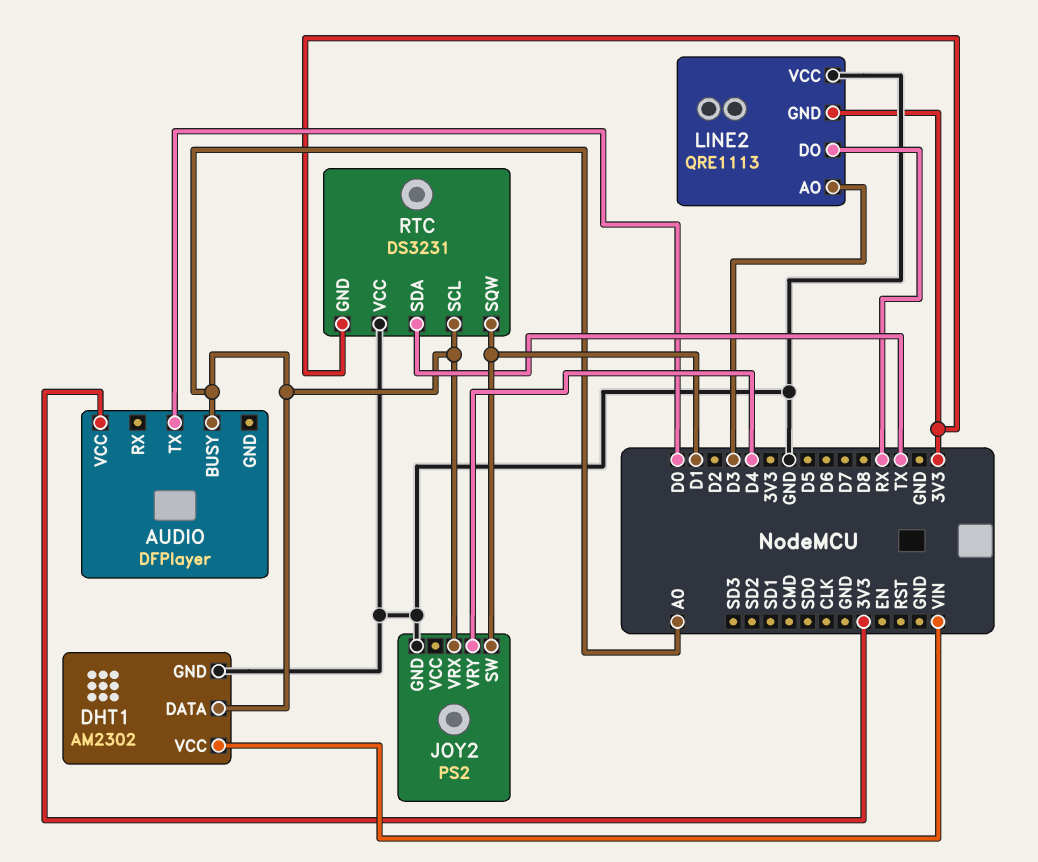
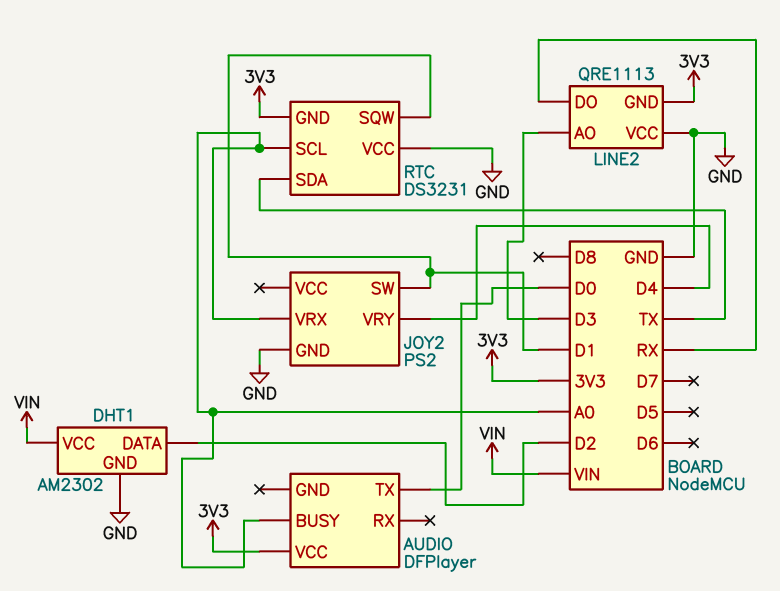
DHT1 pin DATA: A0 -> D2

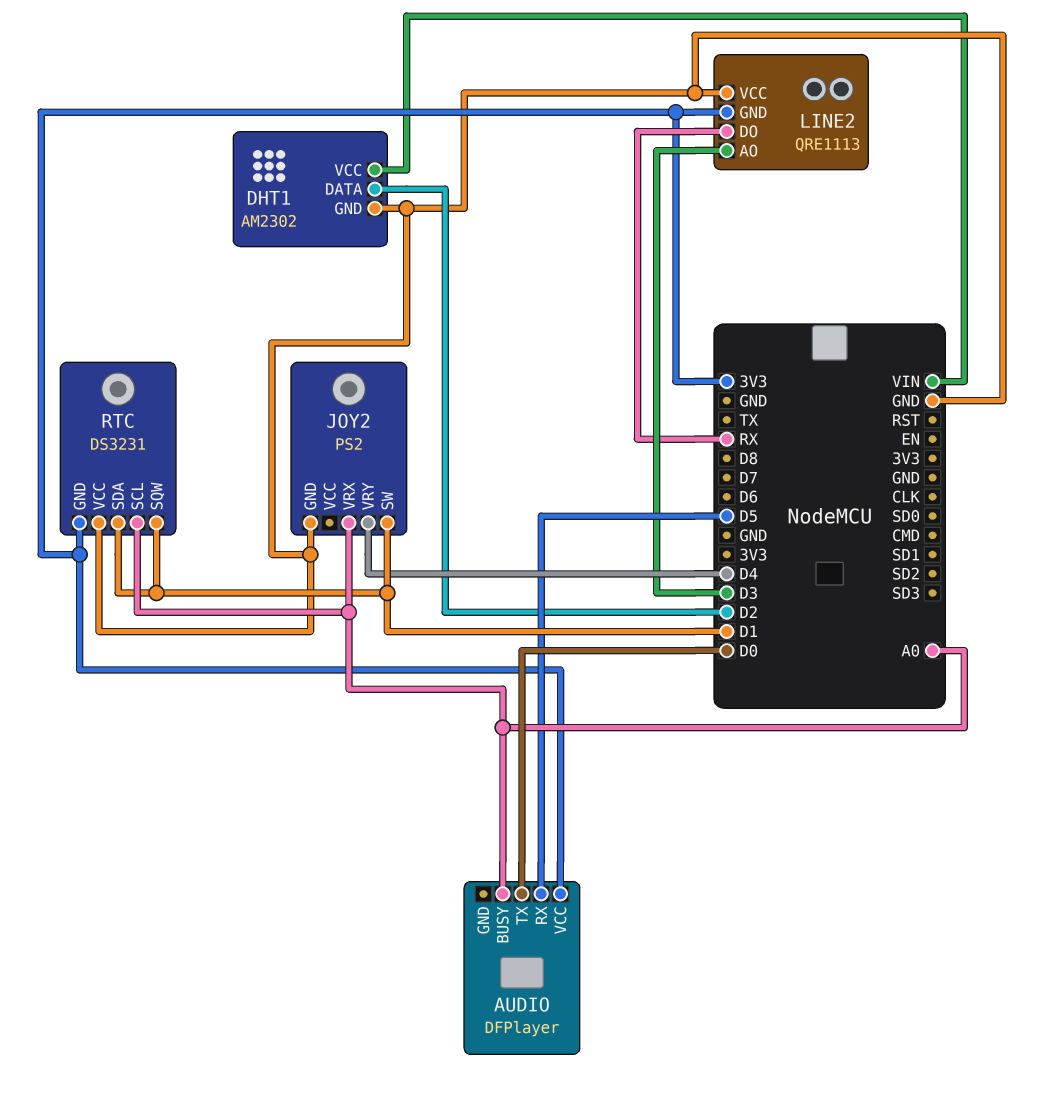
AUDIO pin RX: none -> D5
RTC pin SDA: TX -> D1

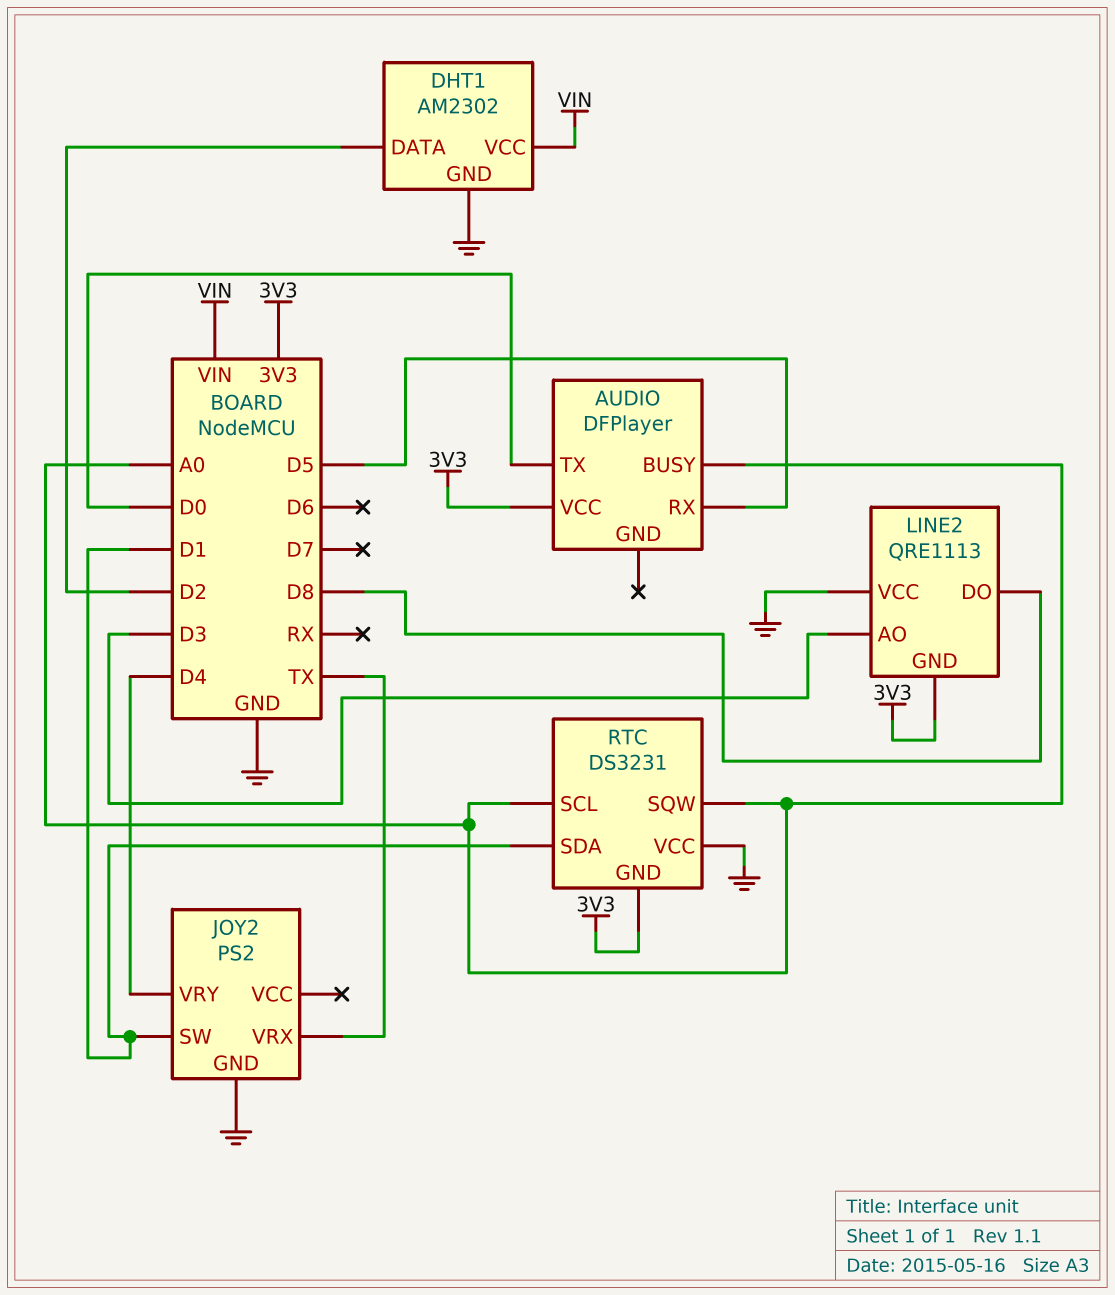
JOY2 pin VRX: A0 -> TX
LINE2 pin DO: RX -> D8
RTC pin SQW: D1 -> A0

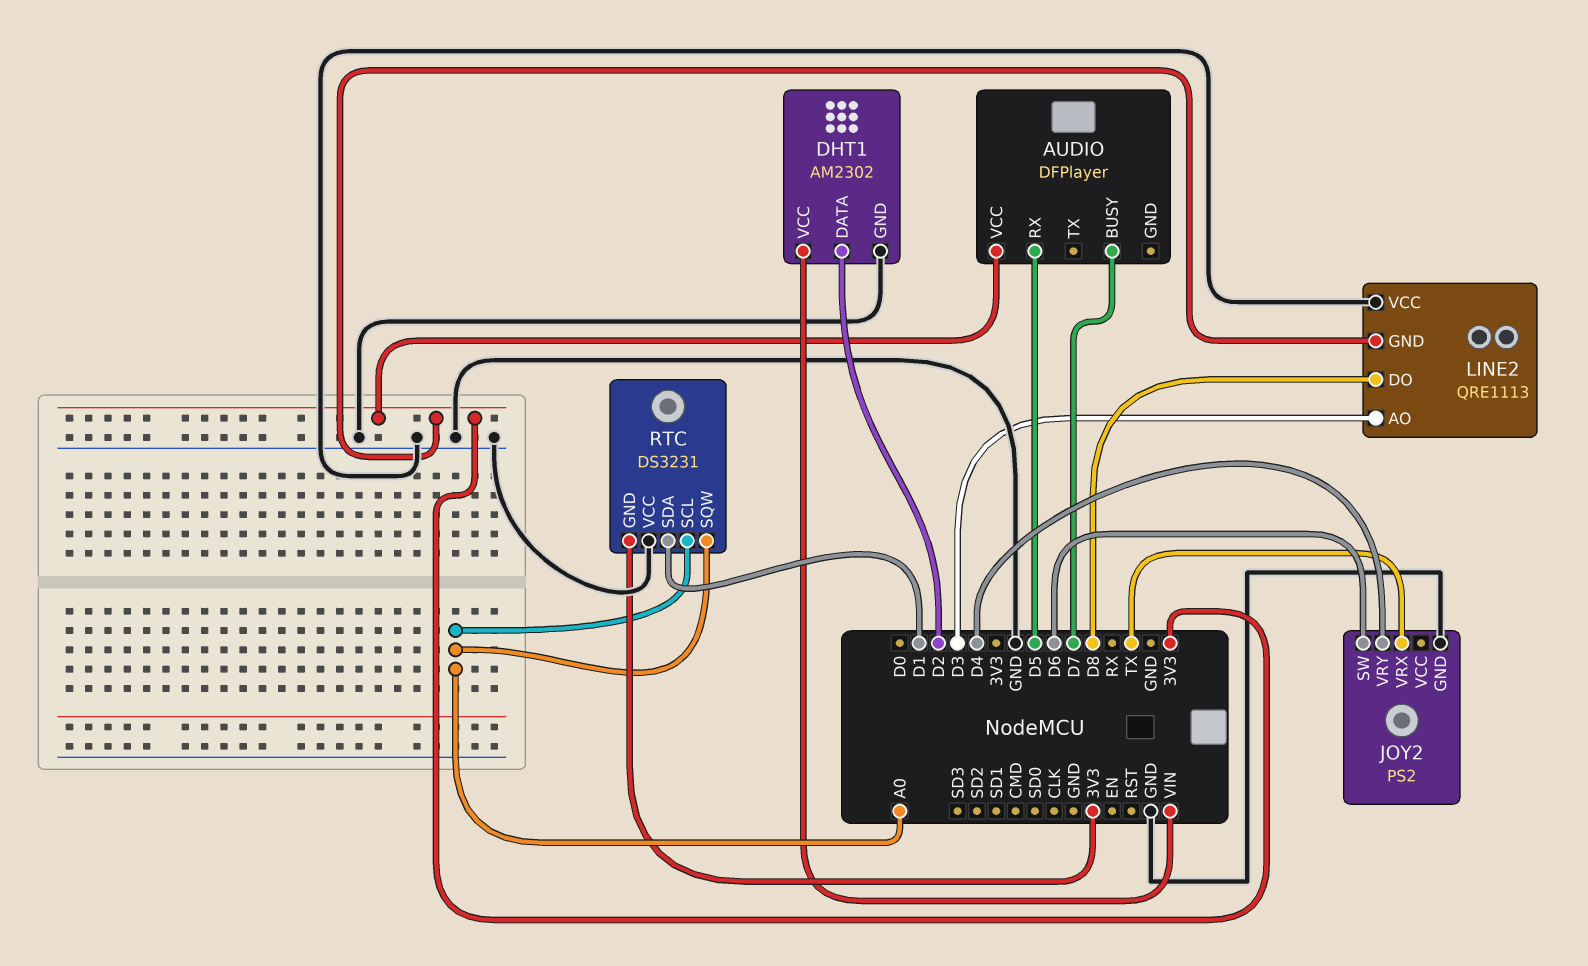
AUDIO pin BUSY: A0 -> D7
AUDIO pin TX: D0 -> none
JOY2 pin SW: D1 -> D6

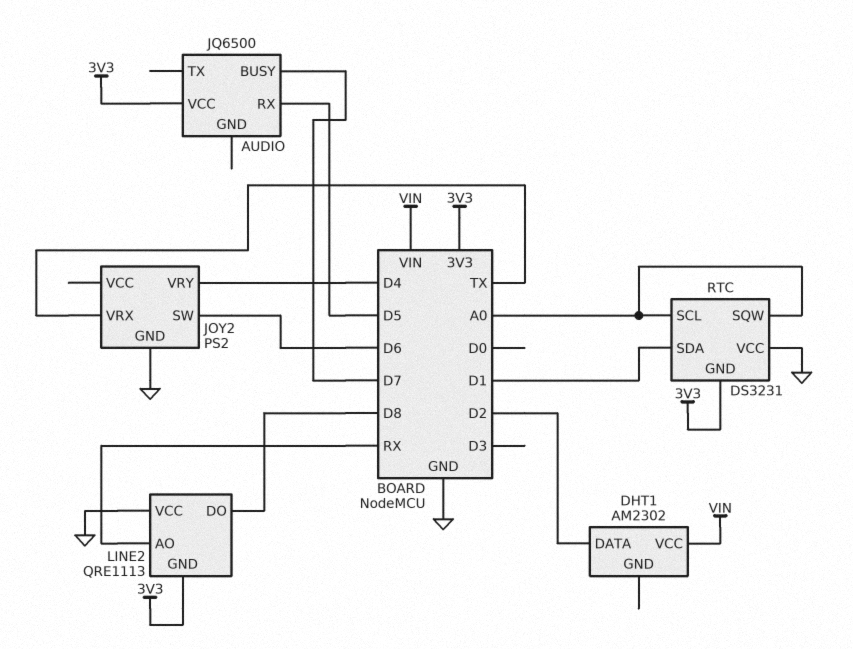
AUDIO: DFPlayer -> JQ6500
DHT1 pin GND: GND -> none
LINE2 pin AO: D3 -> RX

